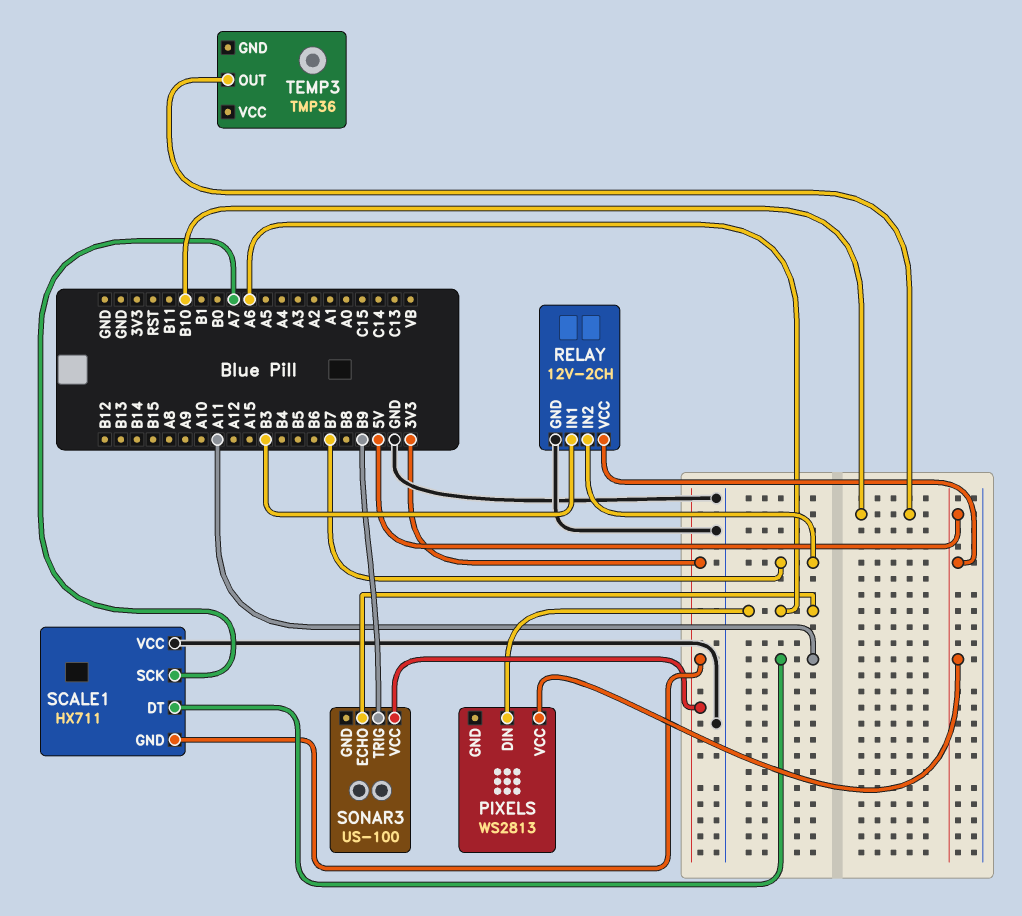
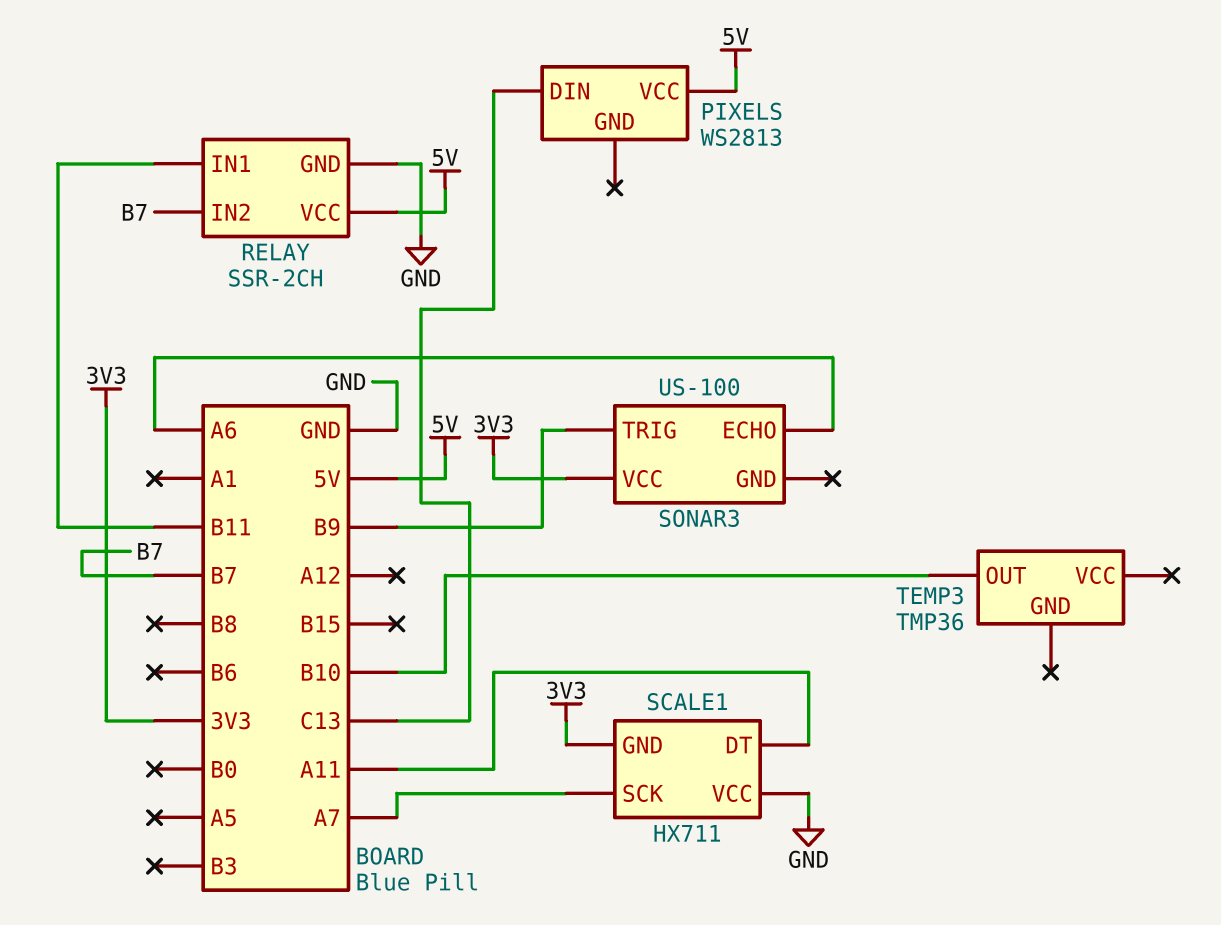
PIXELS pin DIN: A6 -> C13
RELAY: 12V-2CH -> SSR-2CH
RELAY pin IN1: B3 -> B11

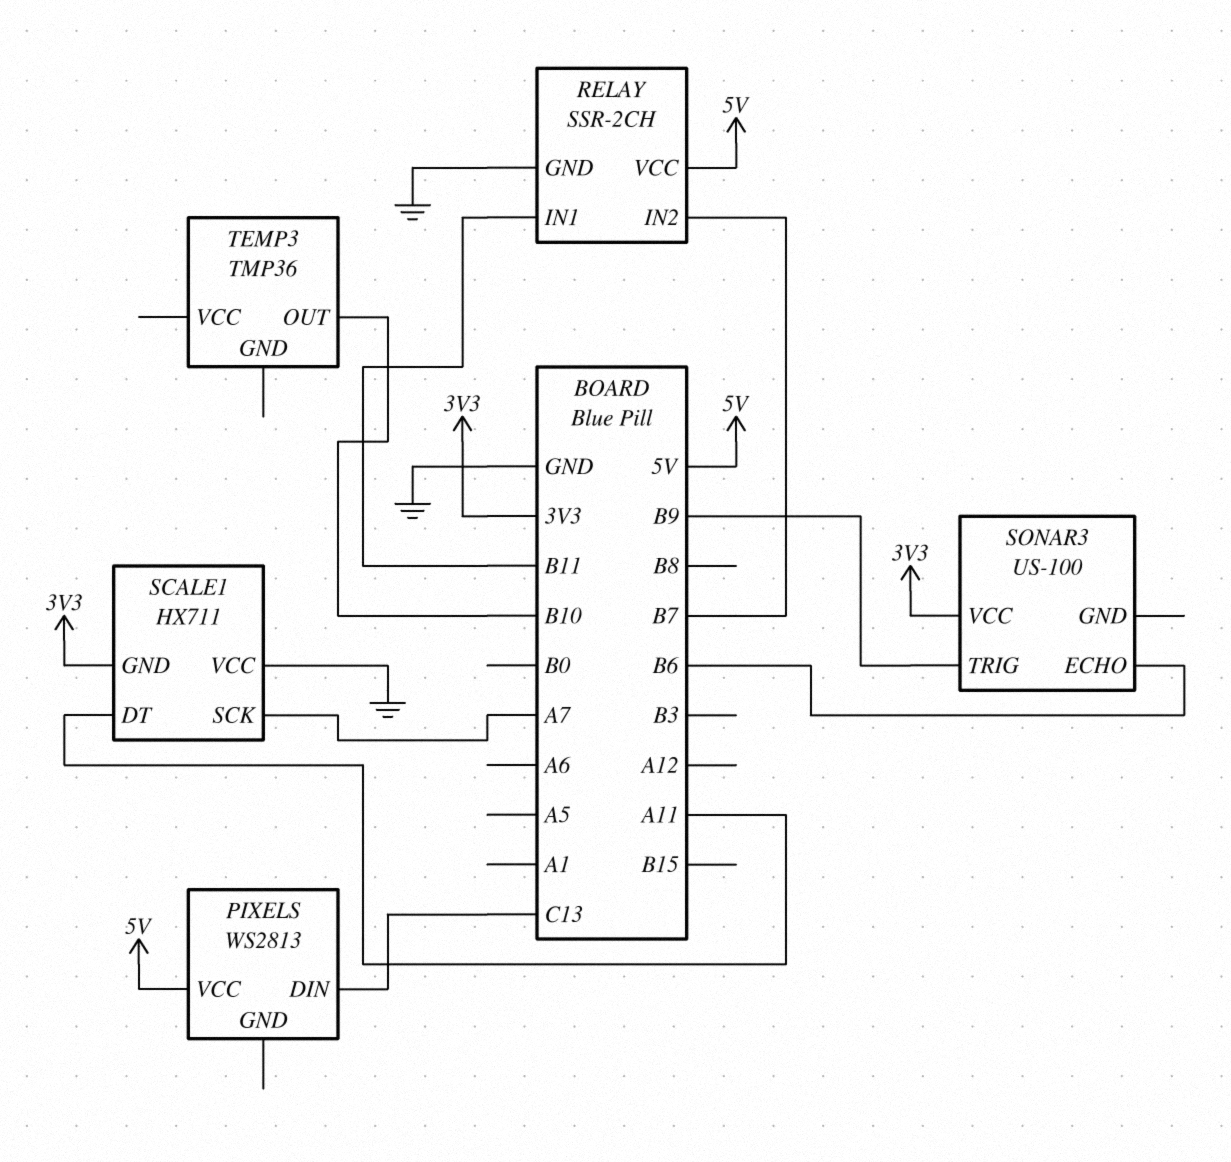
SONAR3 pin ECHO: A6 -> B6

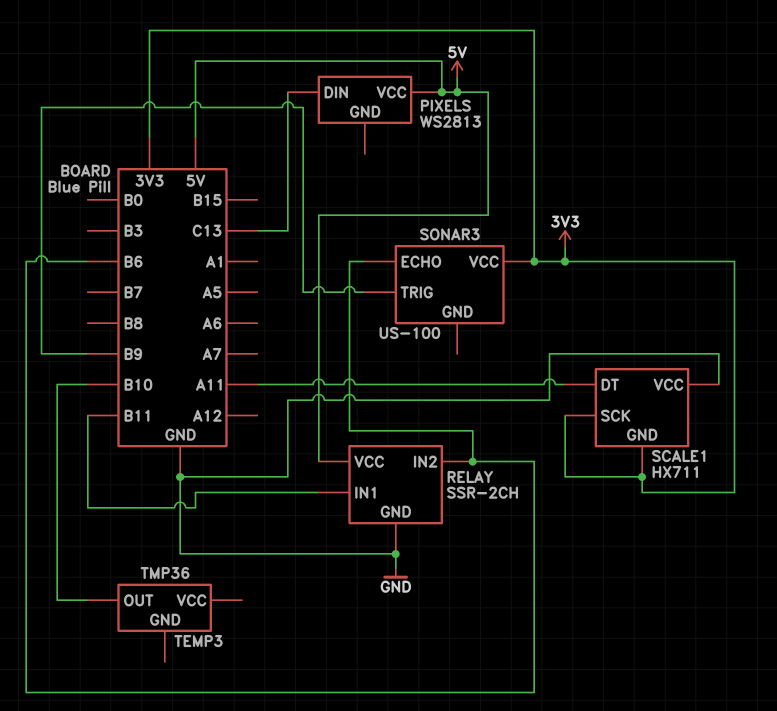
RELAY pin IN2: B7 -> B6
SCALE1 pin SCK: A7 -> 3V3

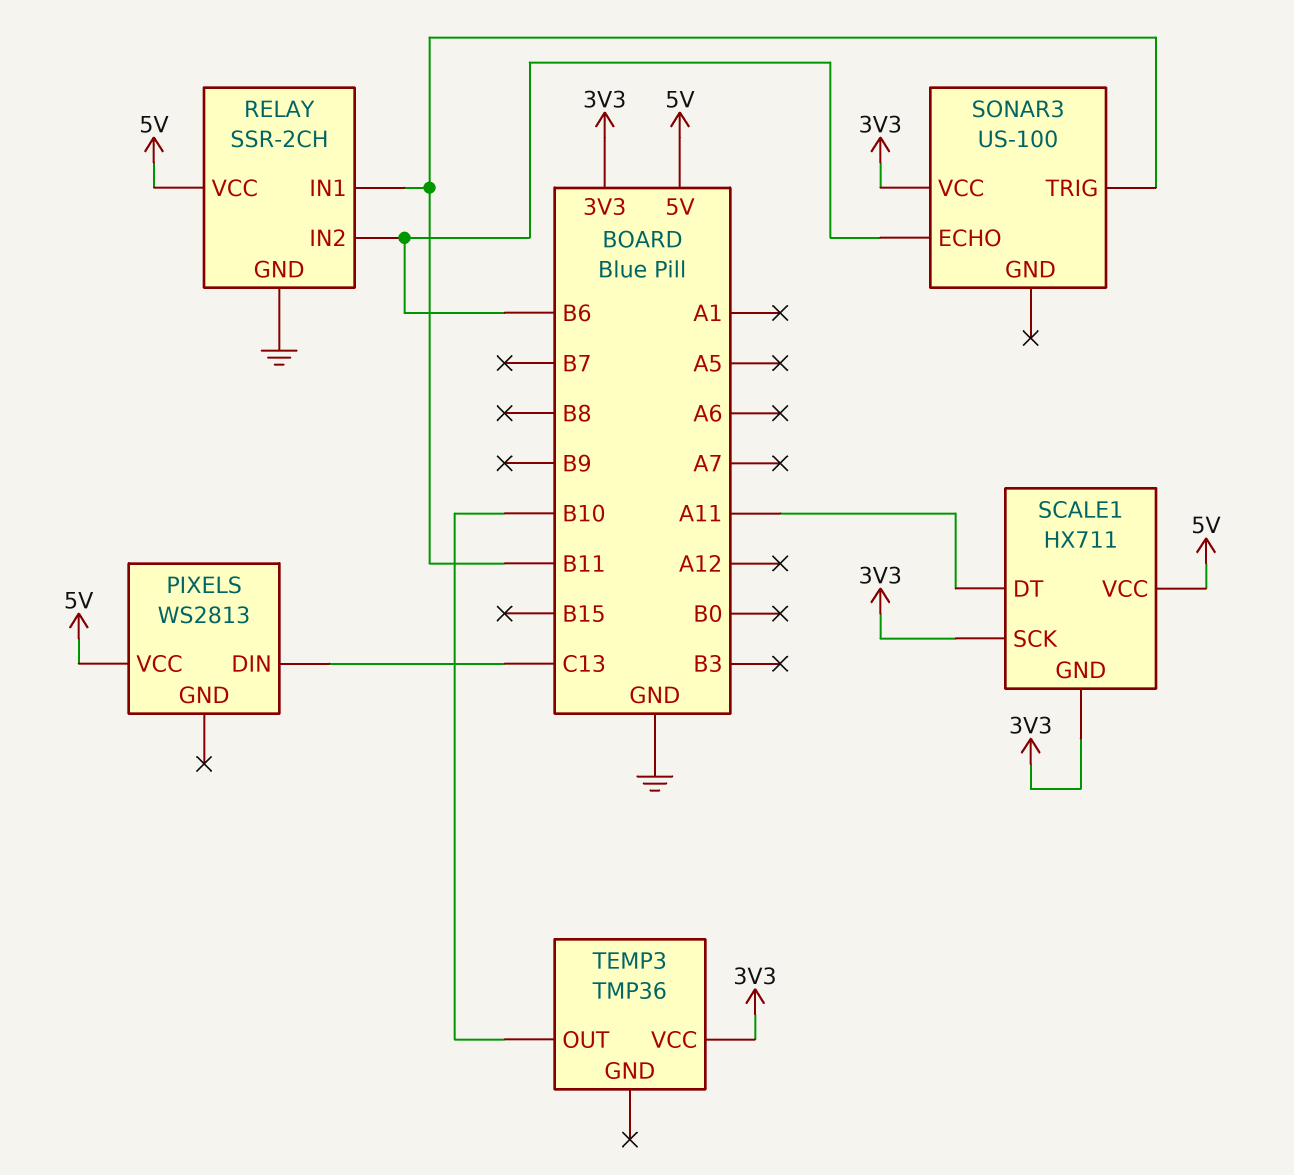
SCALE1 pin VCC: GND -> 5V
SONAR3 pin TRIG: B9 -> B11
TEMP3 pin VCC: none -> 3V3

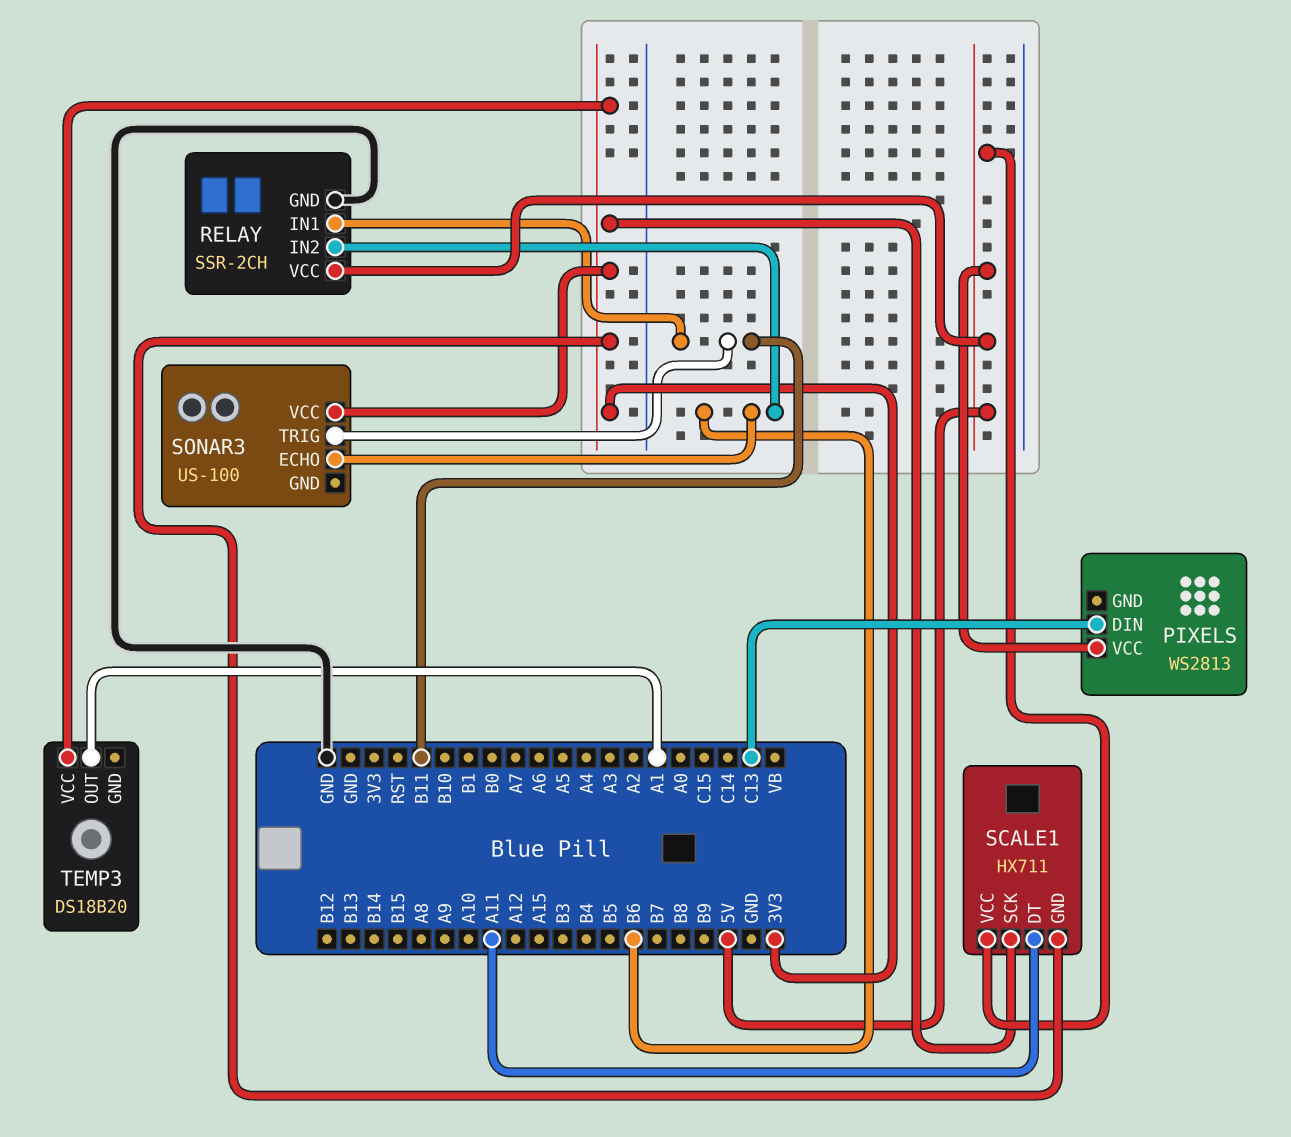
TEMP3: TMP36 -> DS18B20
TEMP3 pin OUT: B10 -> A1

